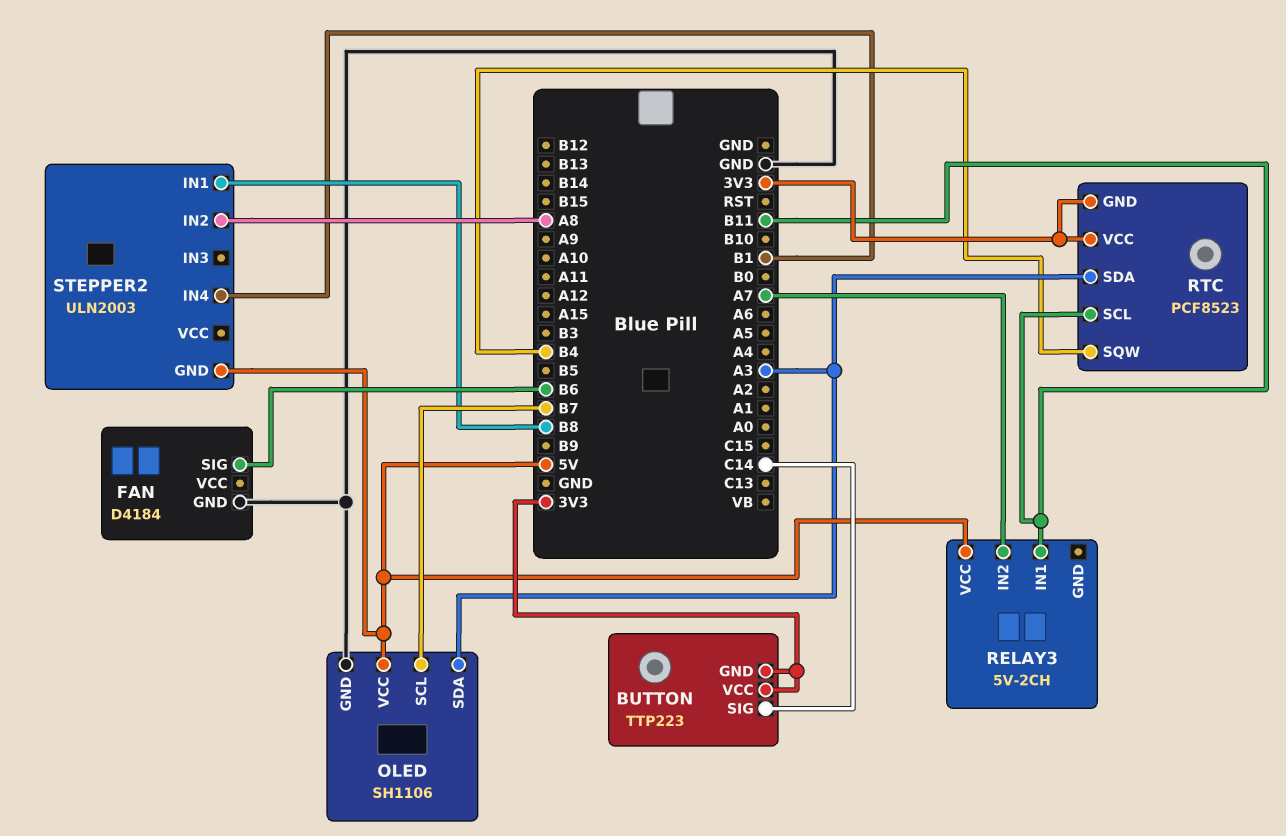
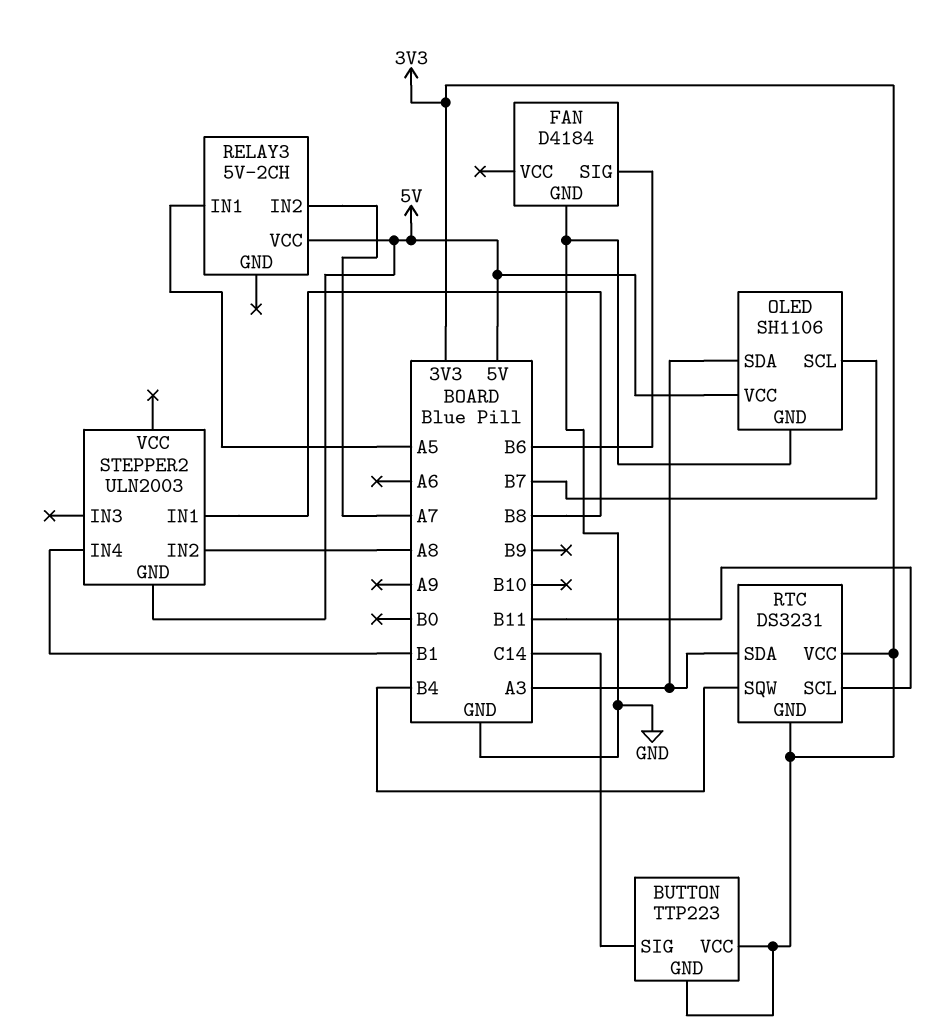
RELAY3 pin IN1: B11 -> A5
RTC: PCF8523 -> DS3231

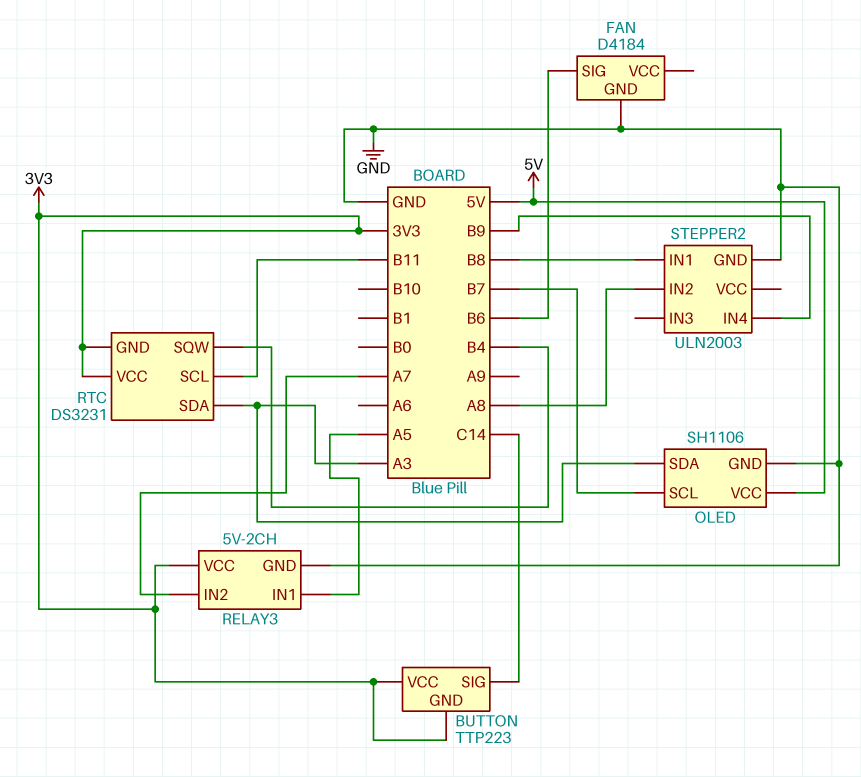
RELAY3 pin GND: none -> GND
RELAY3 pin VCC: 5V -> 3V3
STEPPER2 pin GND: 5V -> GND
STEPPER2 pin IN4: B1 -> B9

